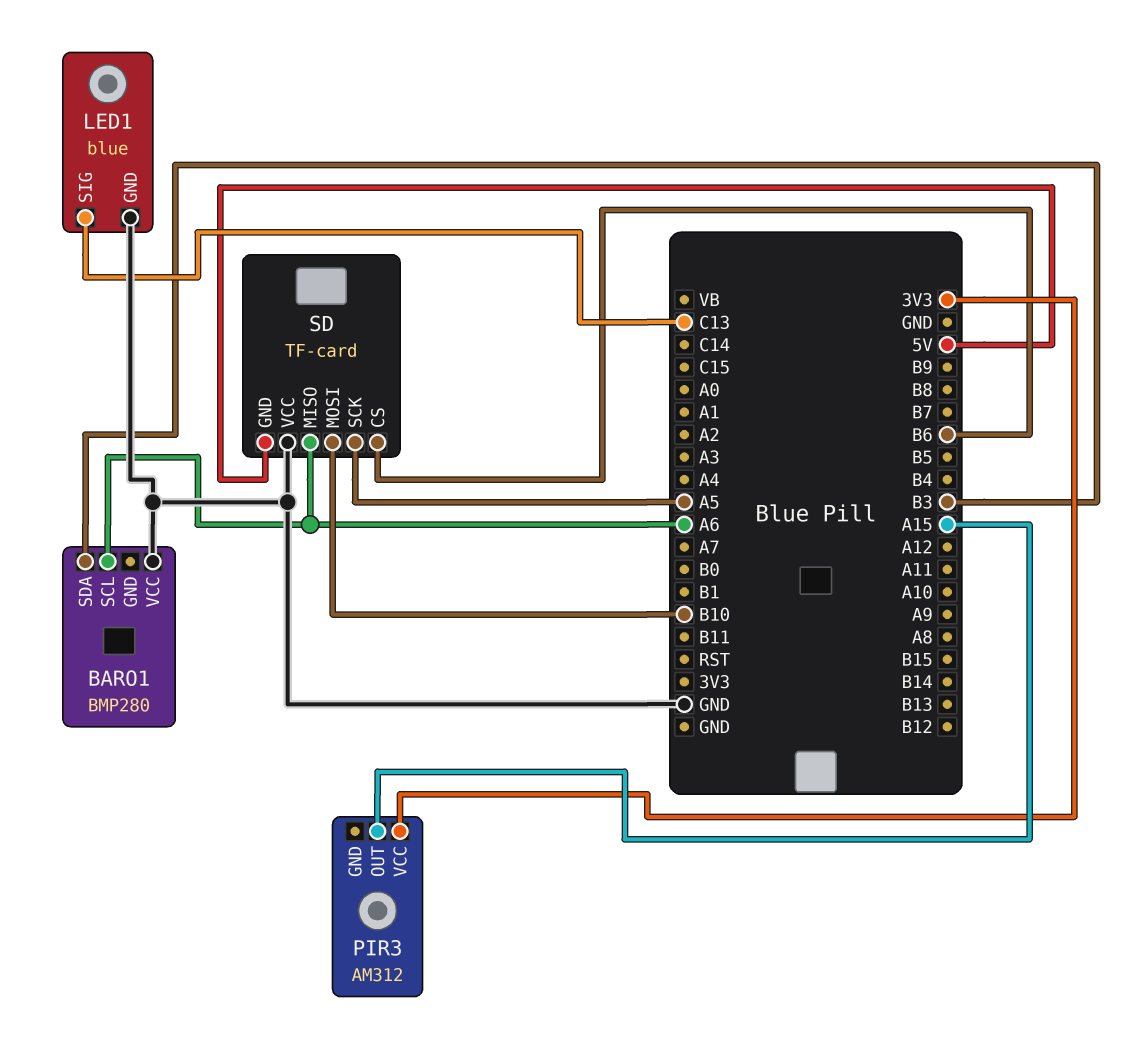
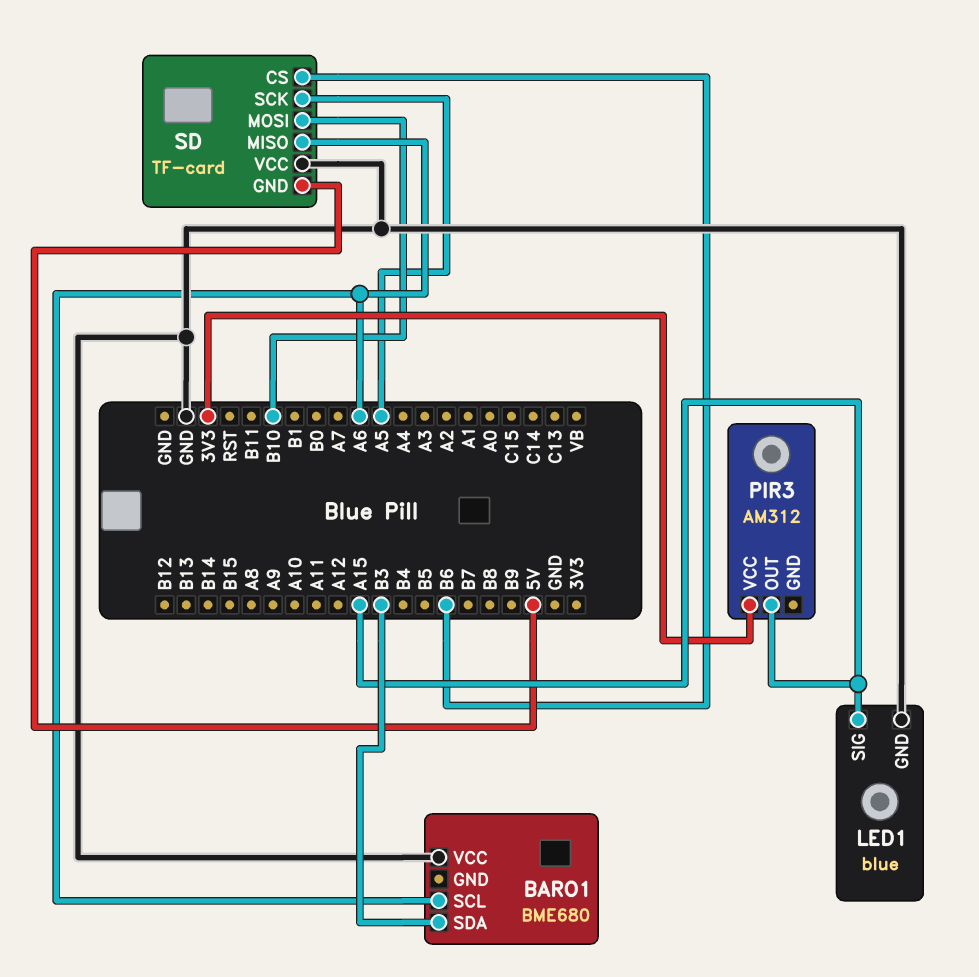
BARO1: BMP280 -> BME680
LED1 pin SIG: C13 -> A15

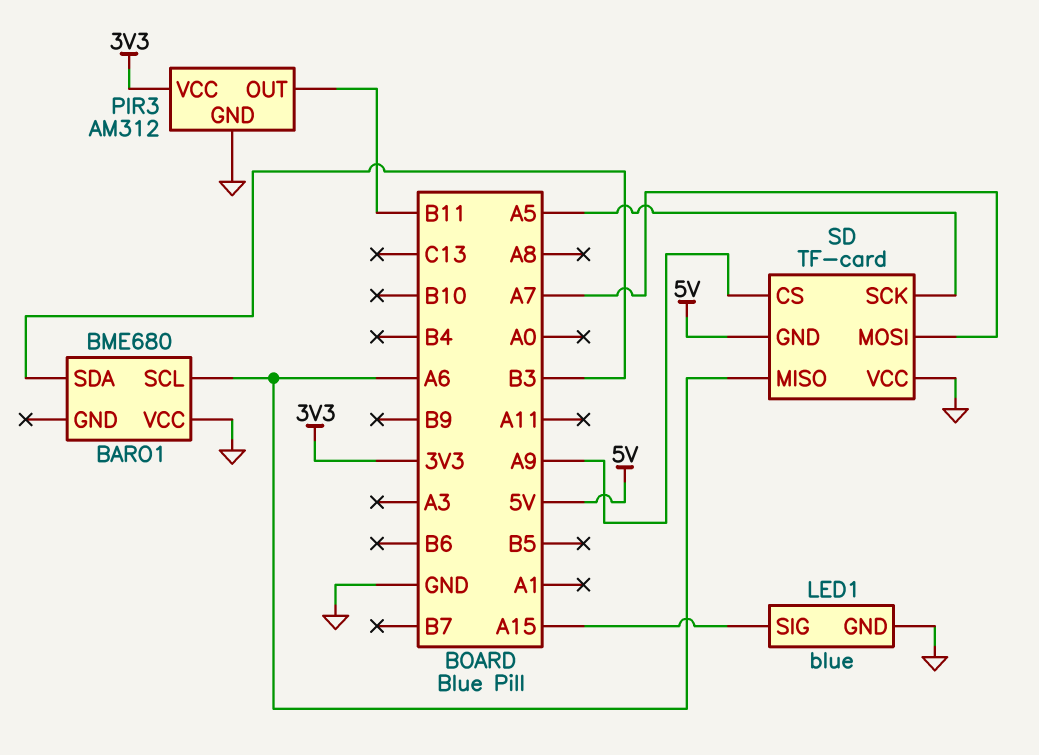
PIR3 pin GND: none -> GND
PIR3 pin OUT: A15 -> B11
SD pin CS: B6 -> A9
SD pin MOSI: B10 -> A7

